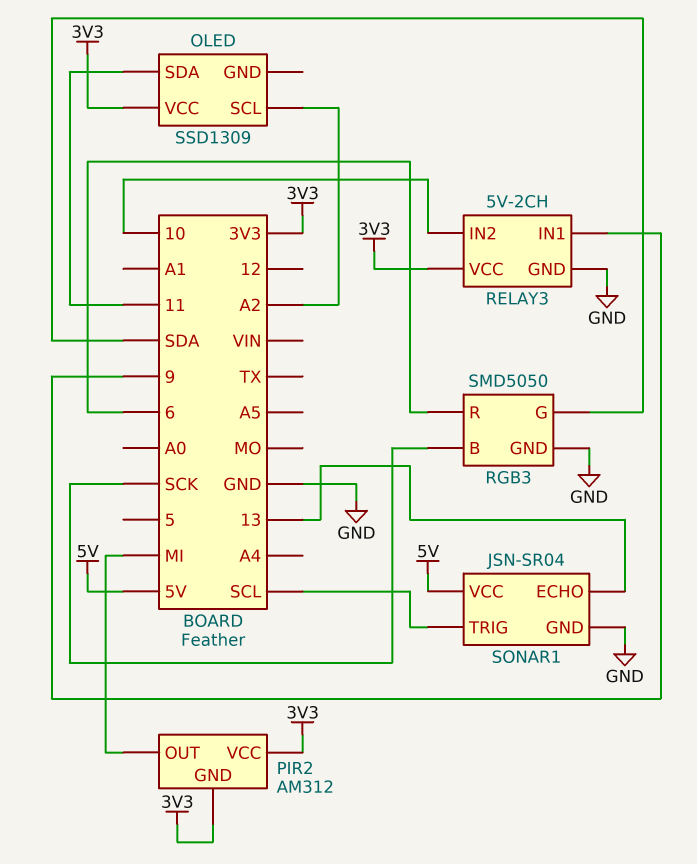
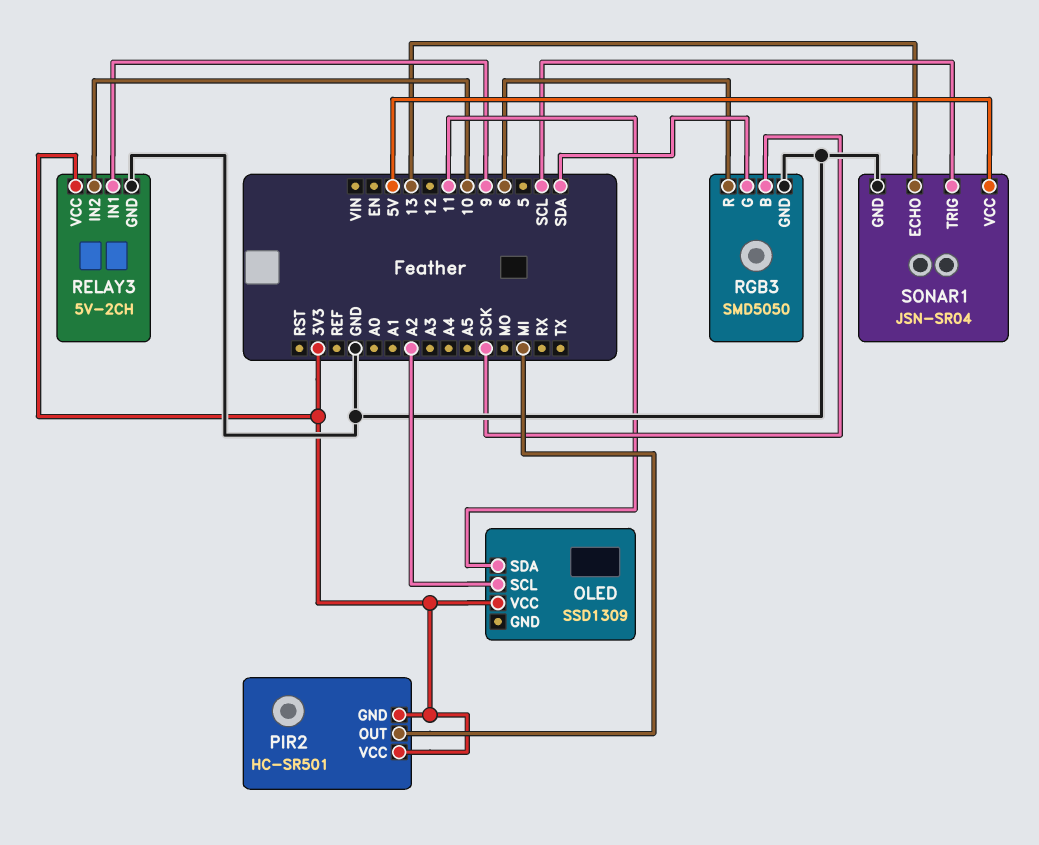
PIR2: AM312 -> HC-SR501

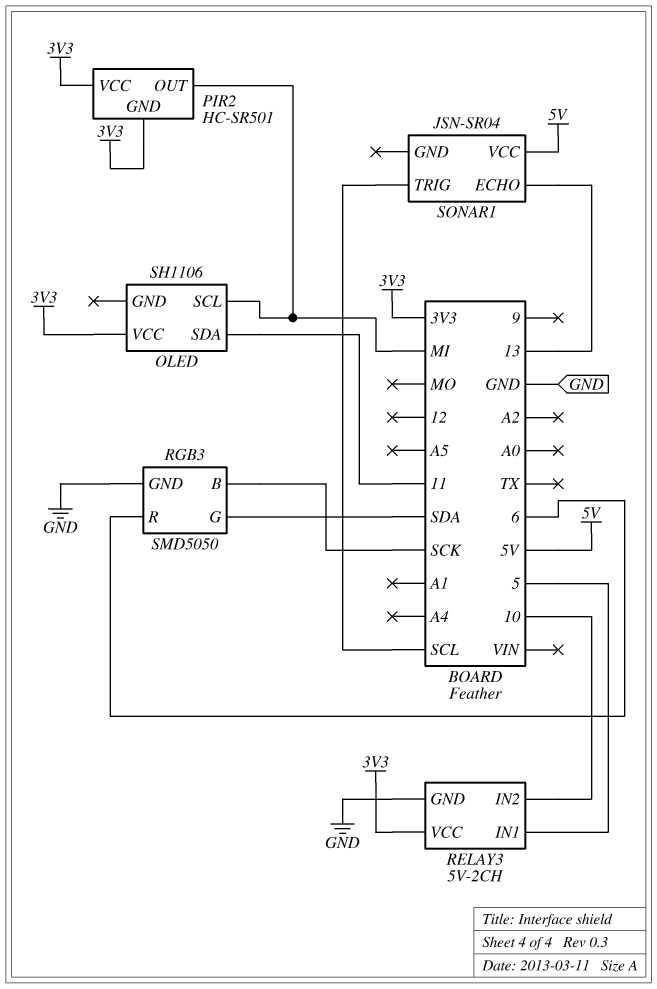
OLED: SSD1309 -> SH1106
OLED pin SCL: A2 -> MI
RELAY3 pin IN1: 9 -> 5
SONAR1 pin GND: GND -> none

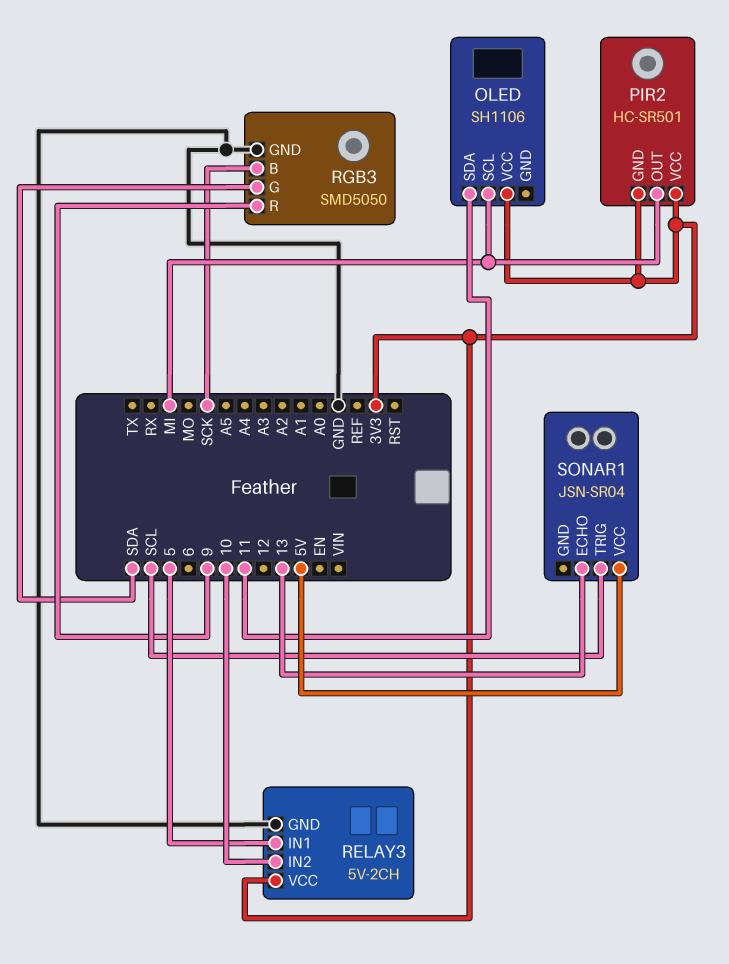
RGB3 pin R: 6 -> 9

